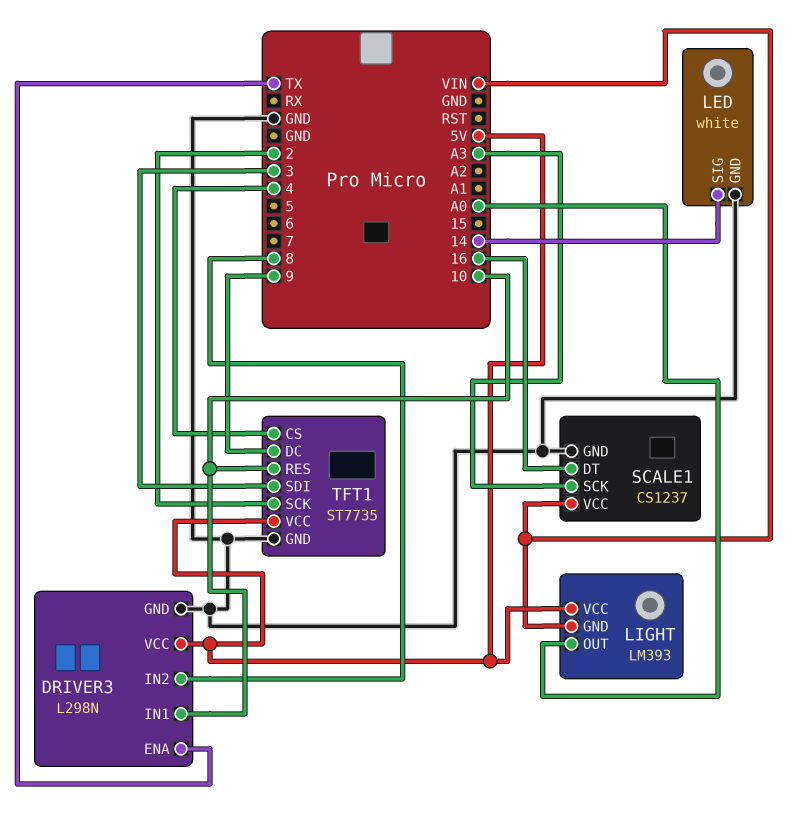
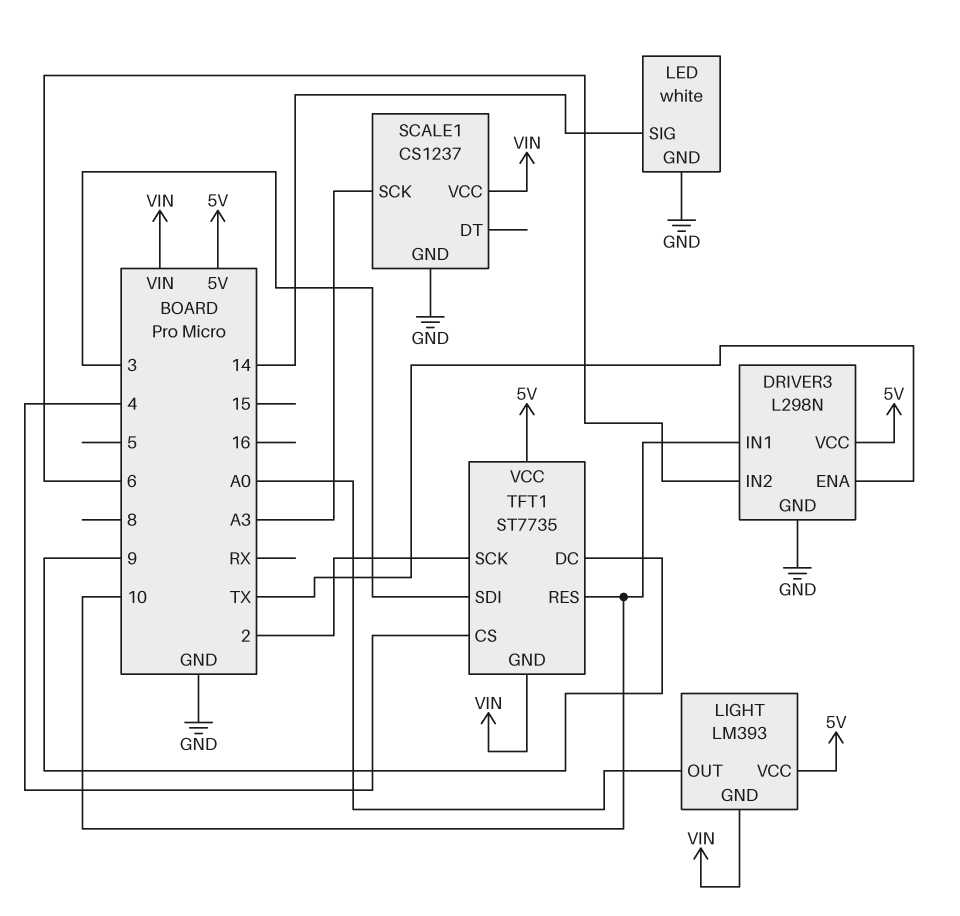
DRIVER3 pin IN2: 8 -> 6
SCALE1 pin DT: 16 -> none
TFT1 pin GND: GND -> VIN

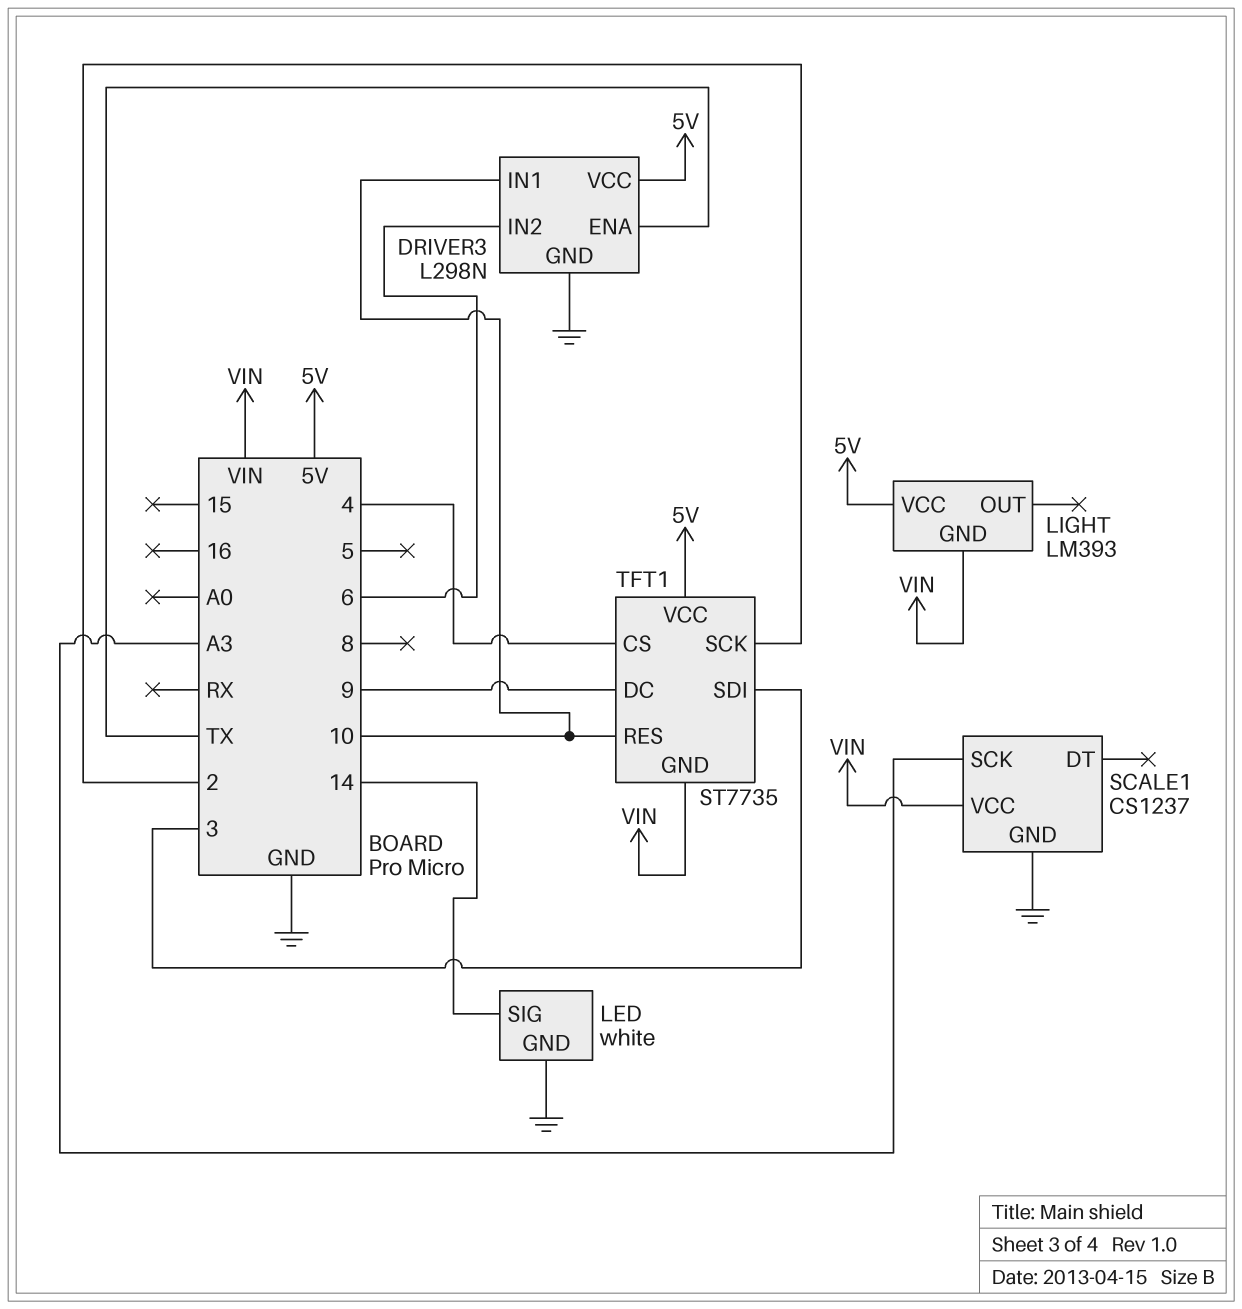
LIGHT pin OUT: A0 -> none

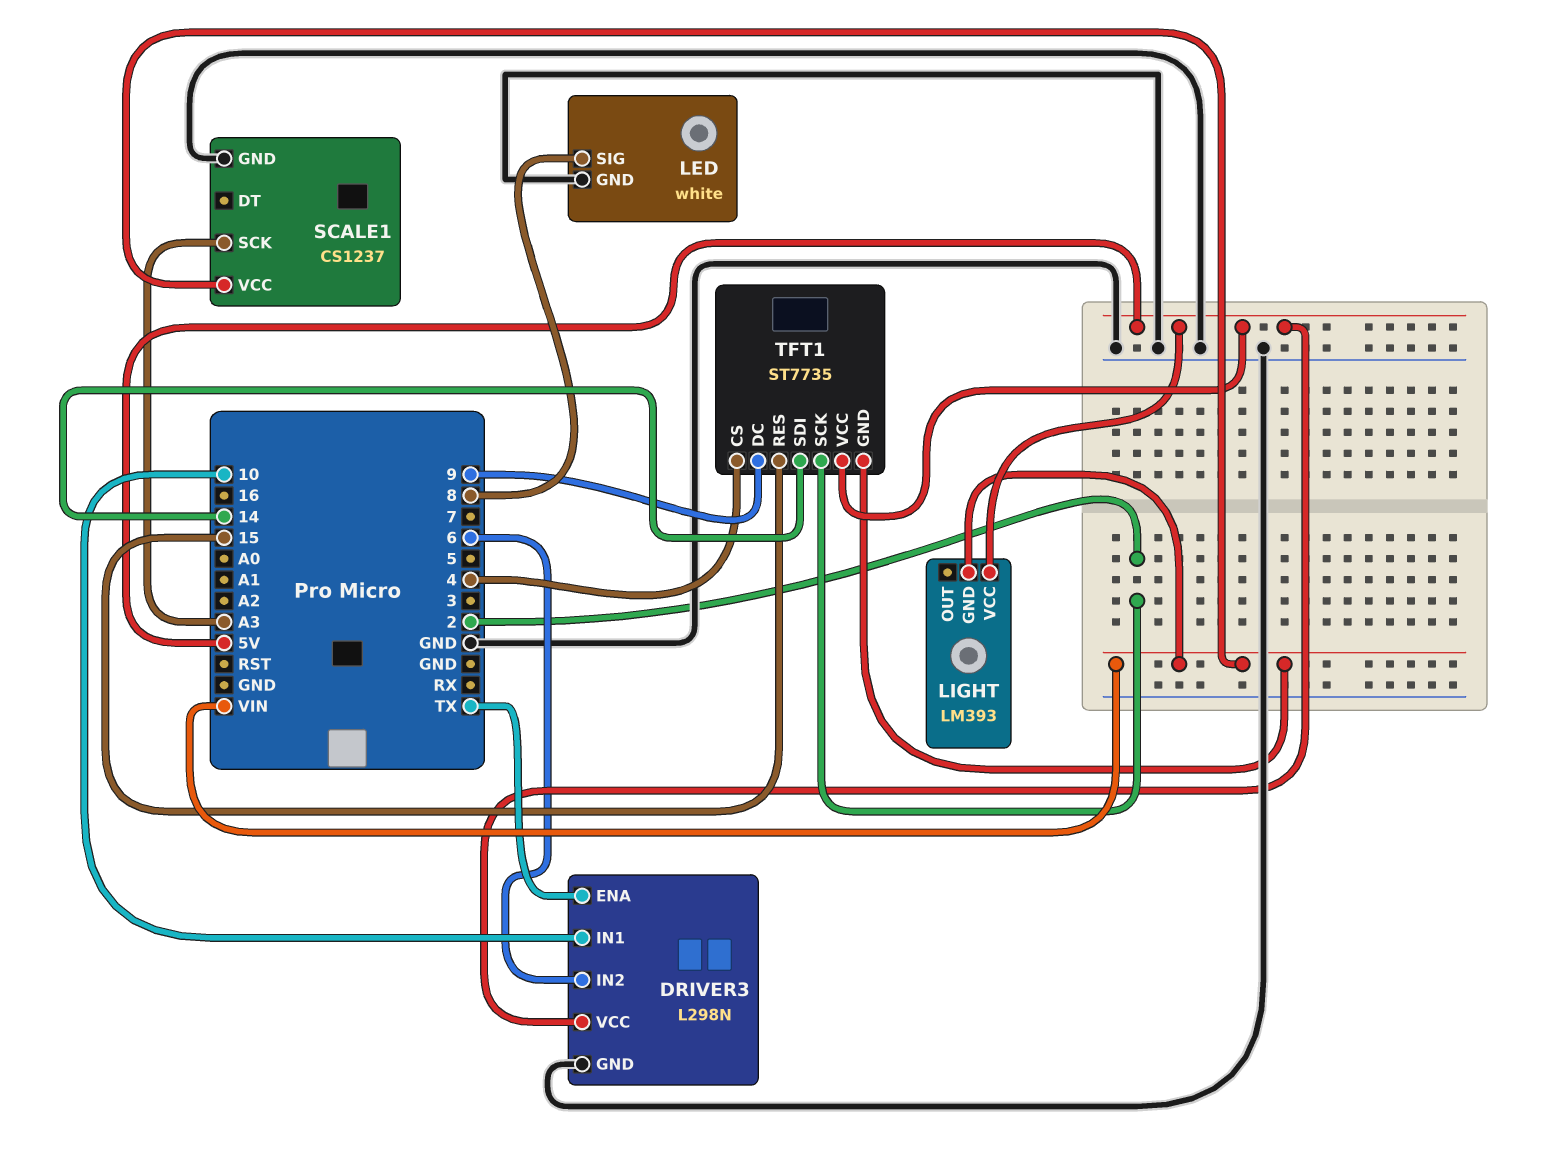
LED pin SIG: 14 -> 8
TFT1 pin RES: 10 -> 15
TFT1 pin SDI: 3 -> 14

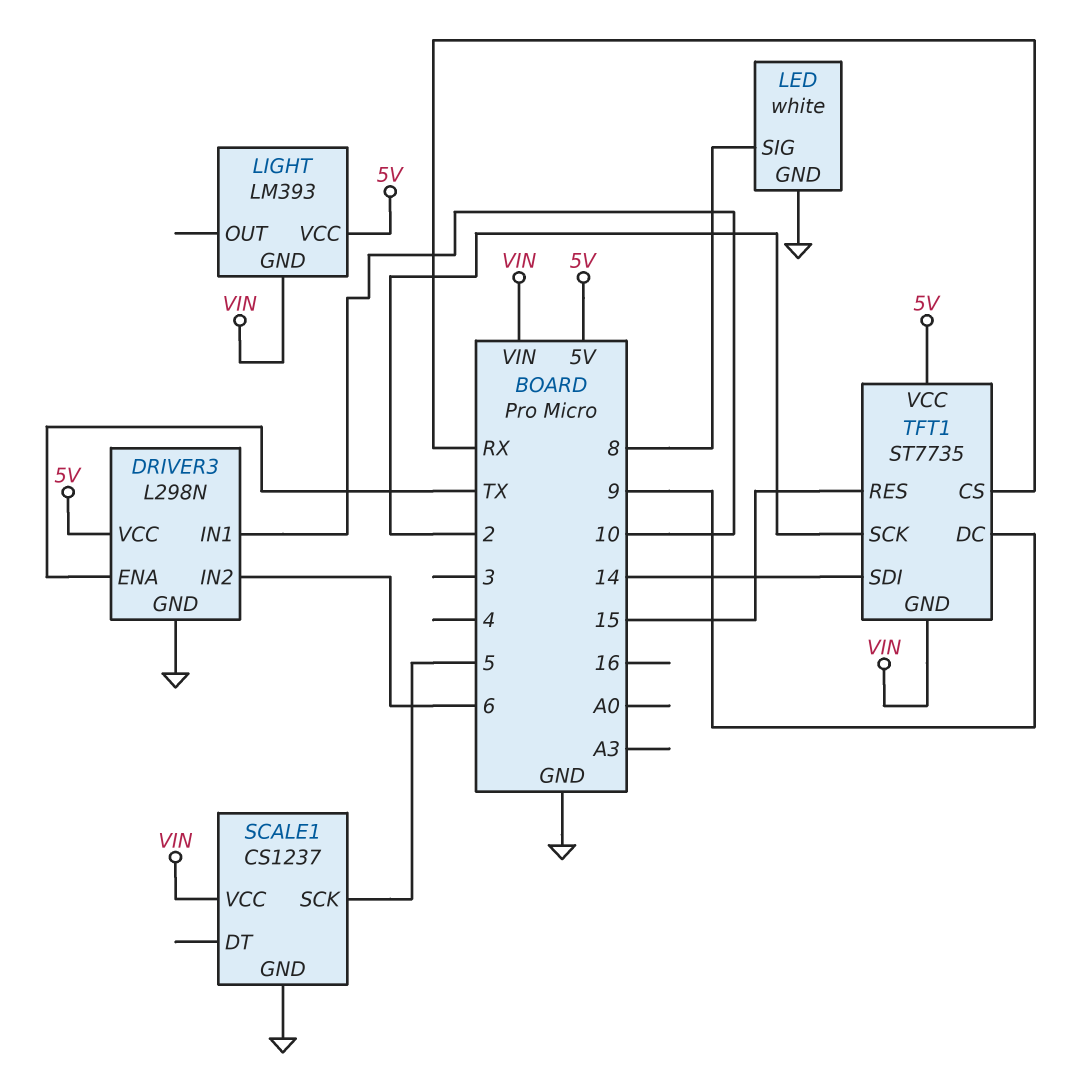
SCALE1 pin SCK: A3 -> 5
TFT1 pin CS: 4 -> RX

